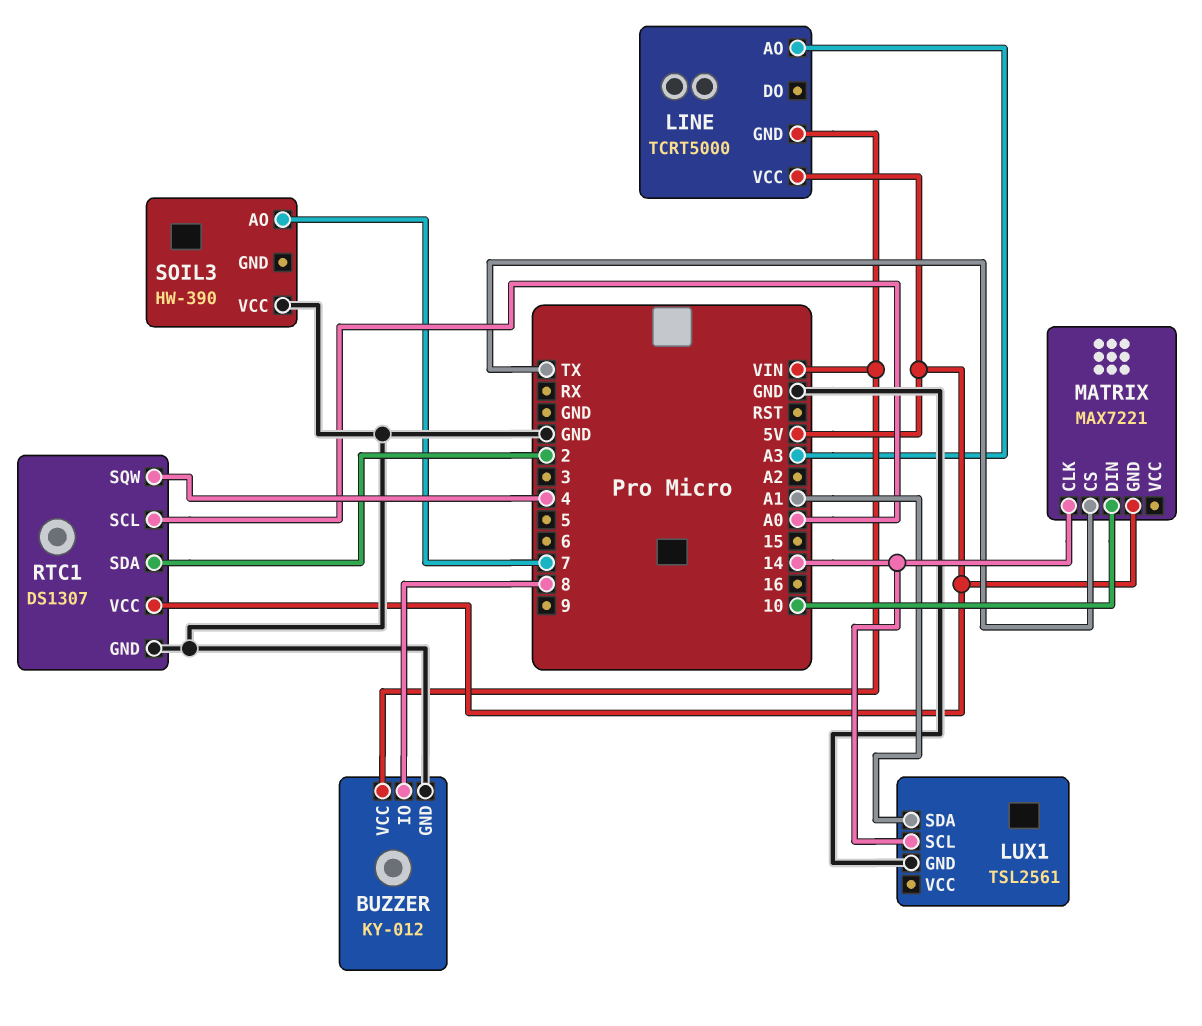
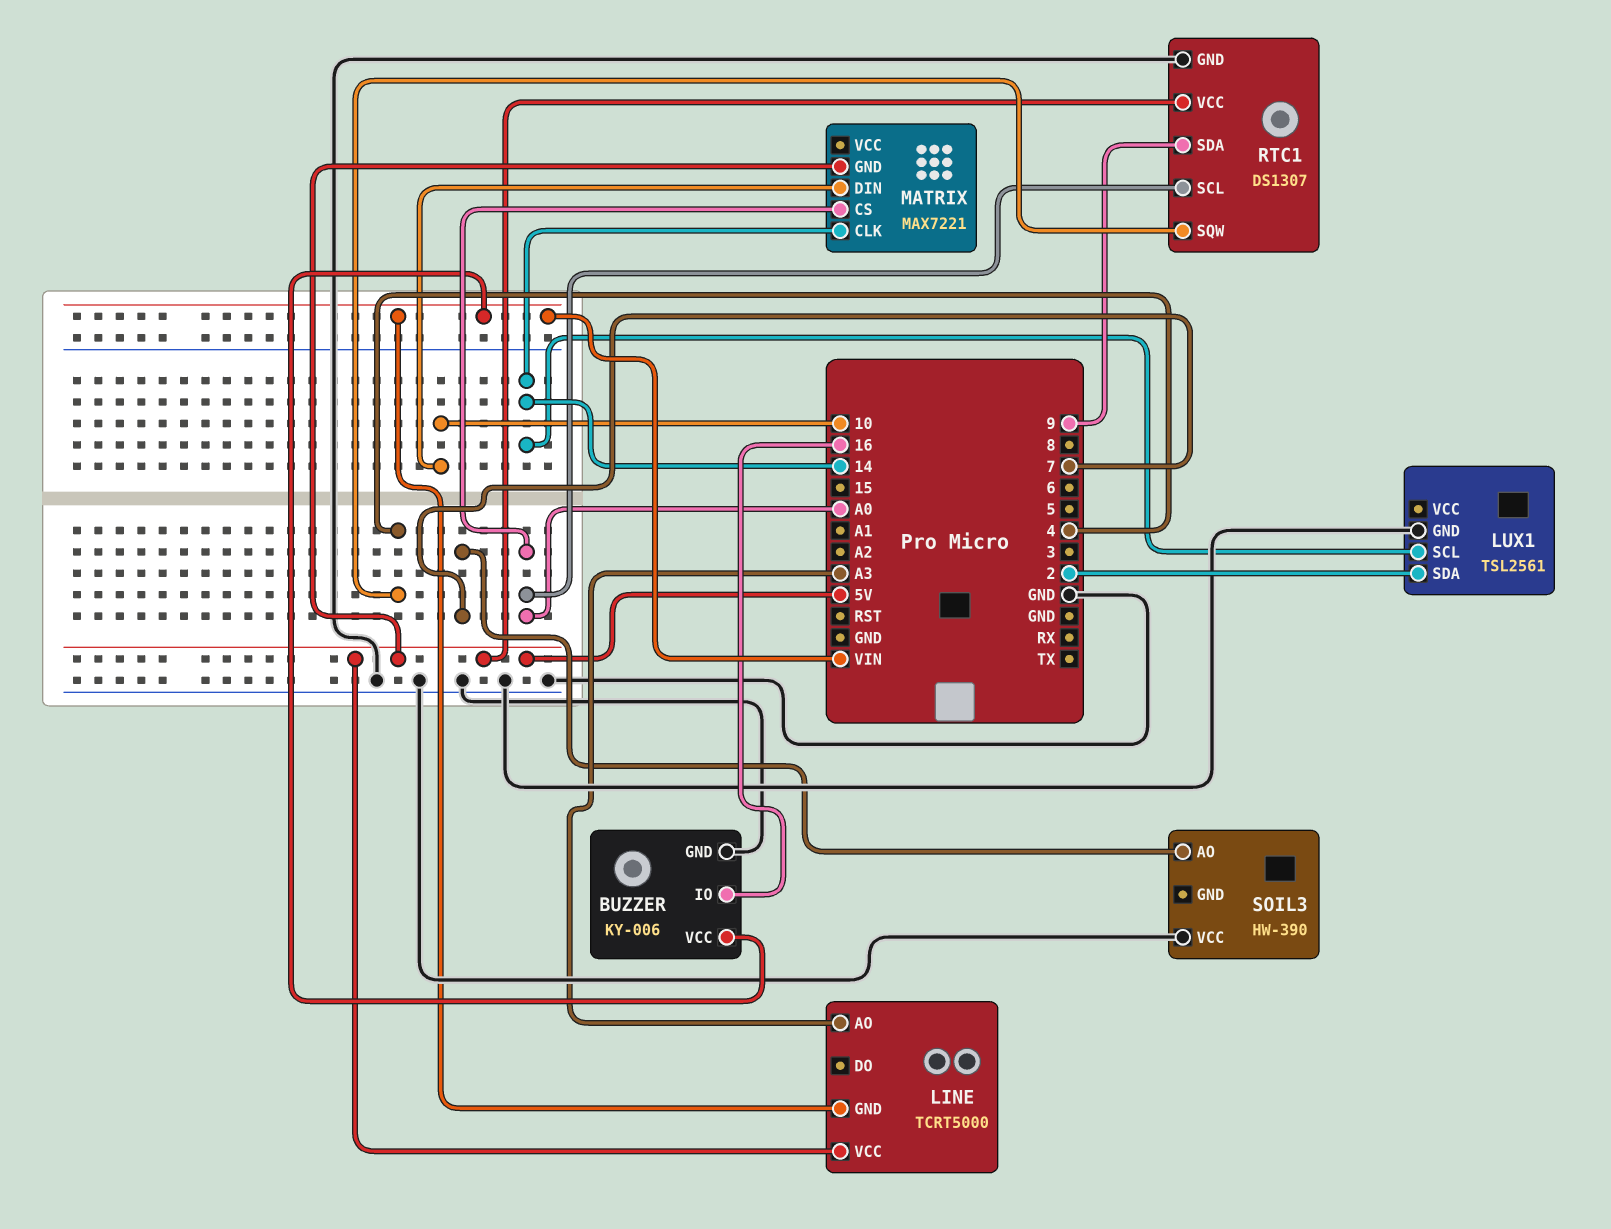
BUZZER: KY-012 -> KY-006
BUZZER pin IO: 8 -> 16
LUX1 pin SDA: A1 -> 2
MATRIX pin CS: TX -> A0
RTC1 pin SDA: 2 -> 9

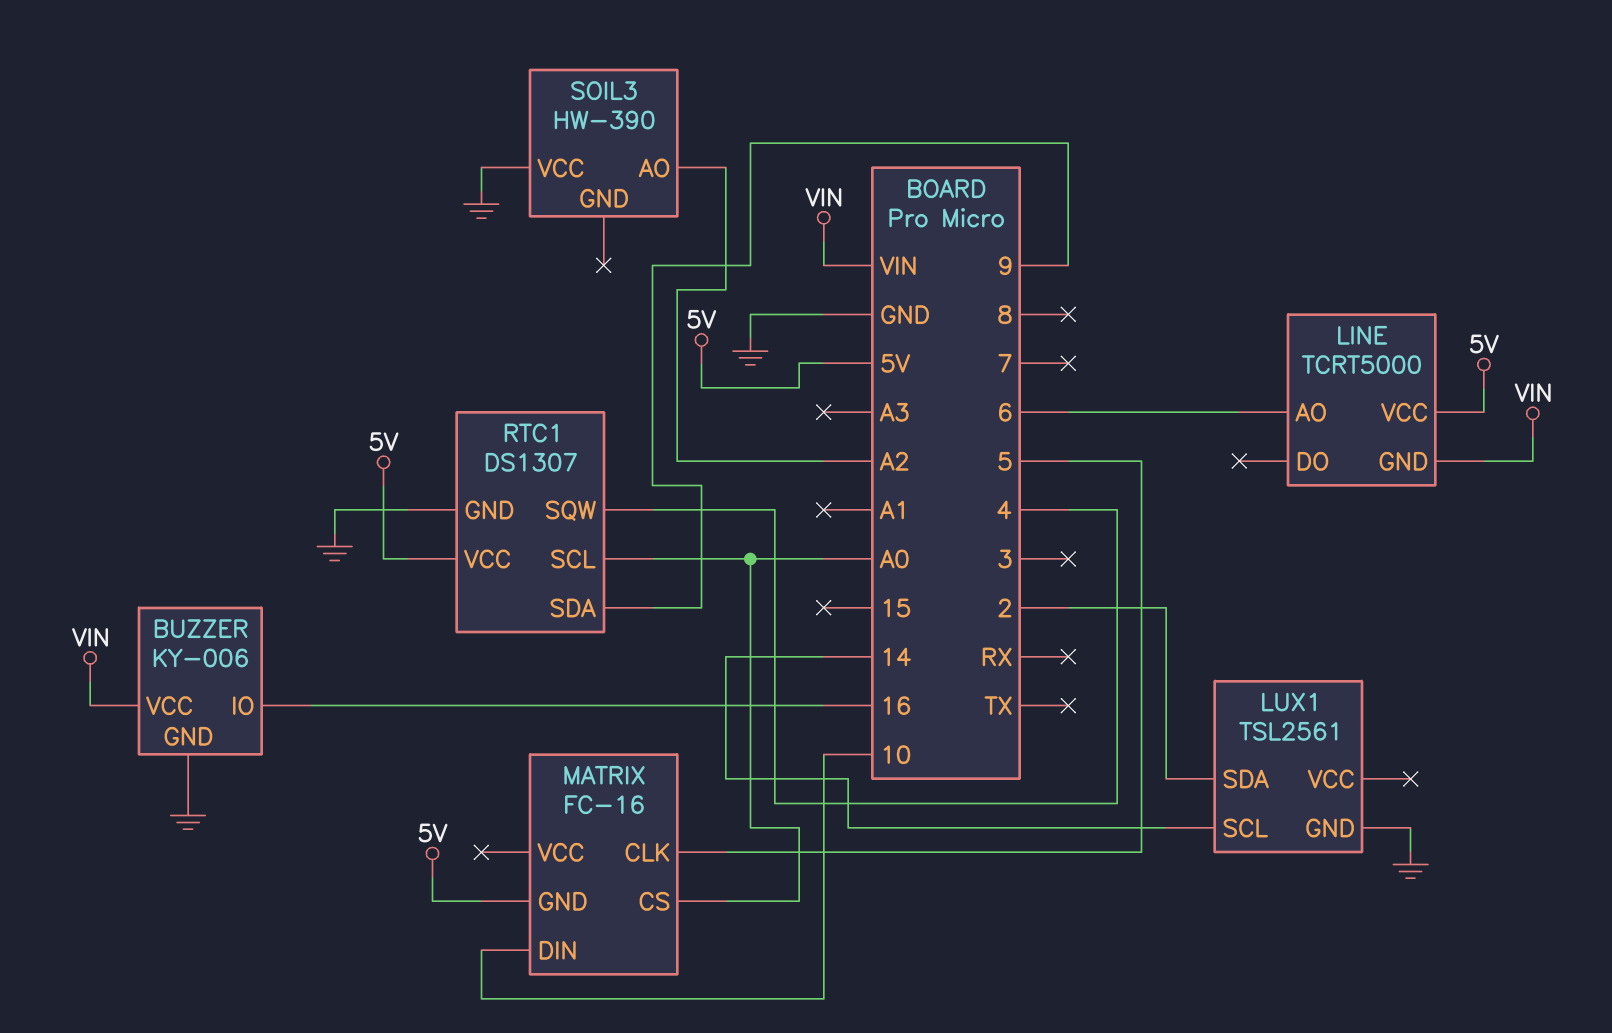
LINE pin AO: A3 -> 6
MATRIX: MAX7221 -> FC-16
MATRIX pin CLK: 14 -> 5
SOIL3 pin AO: 7 -> A2

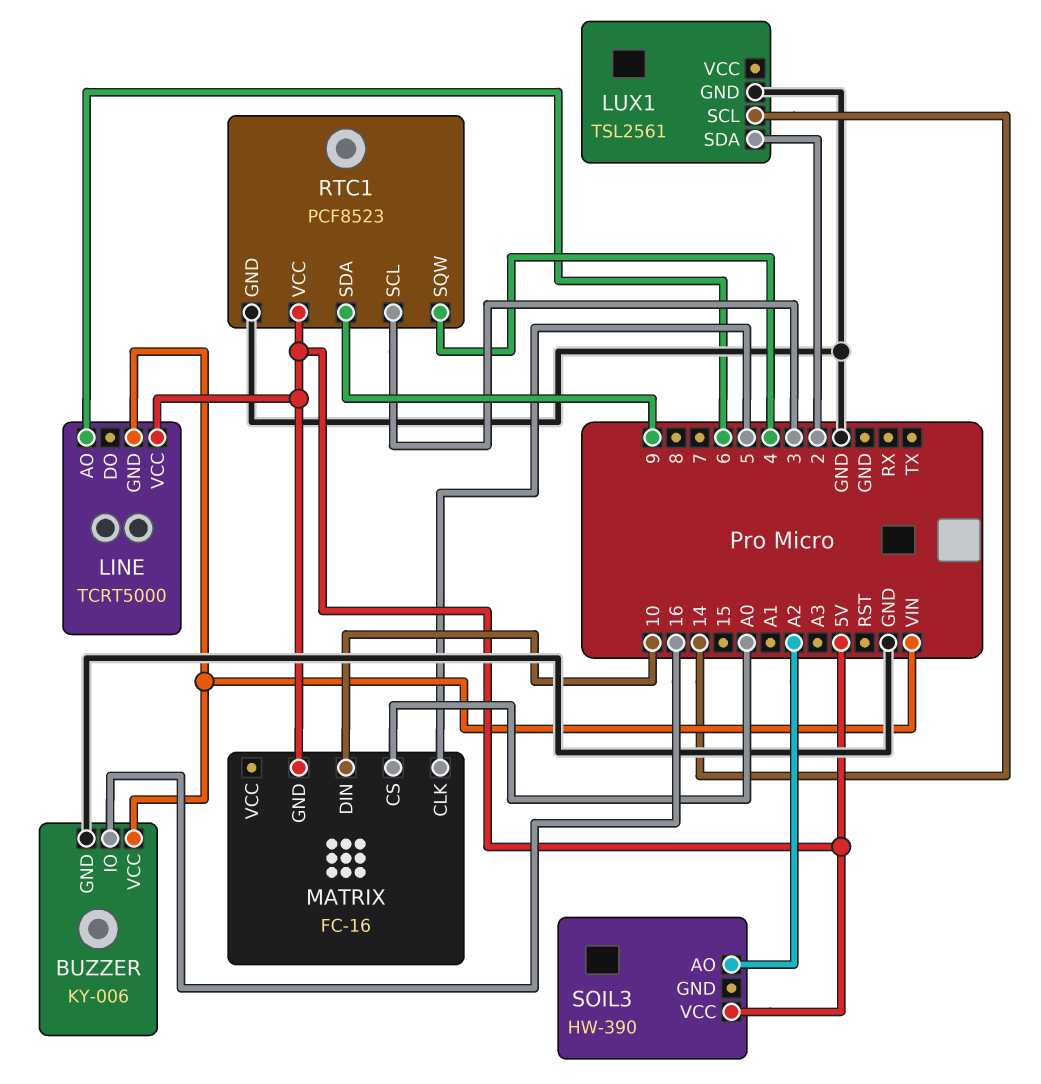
RTC1: DS1307 -> PCF8523
RTC1 pin SCL: A0 -> 3
SOIL3 pin VCC: GND -> 5V

